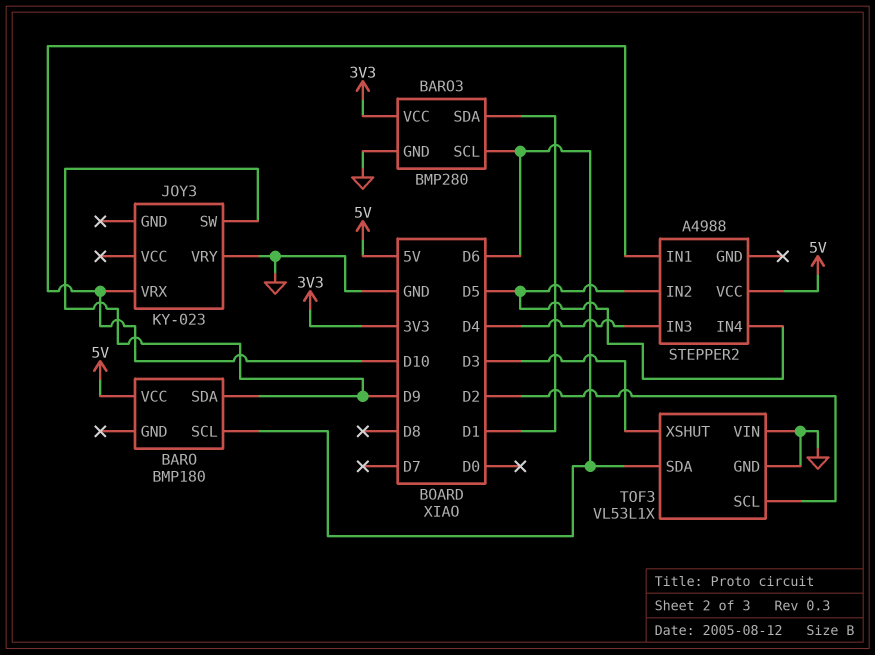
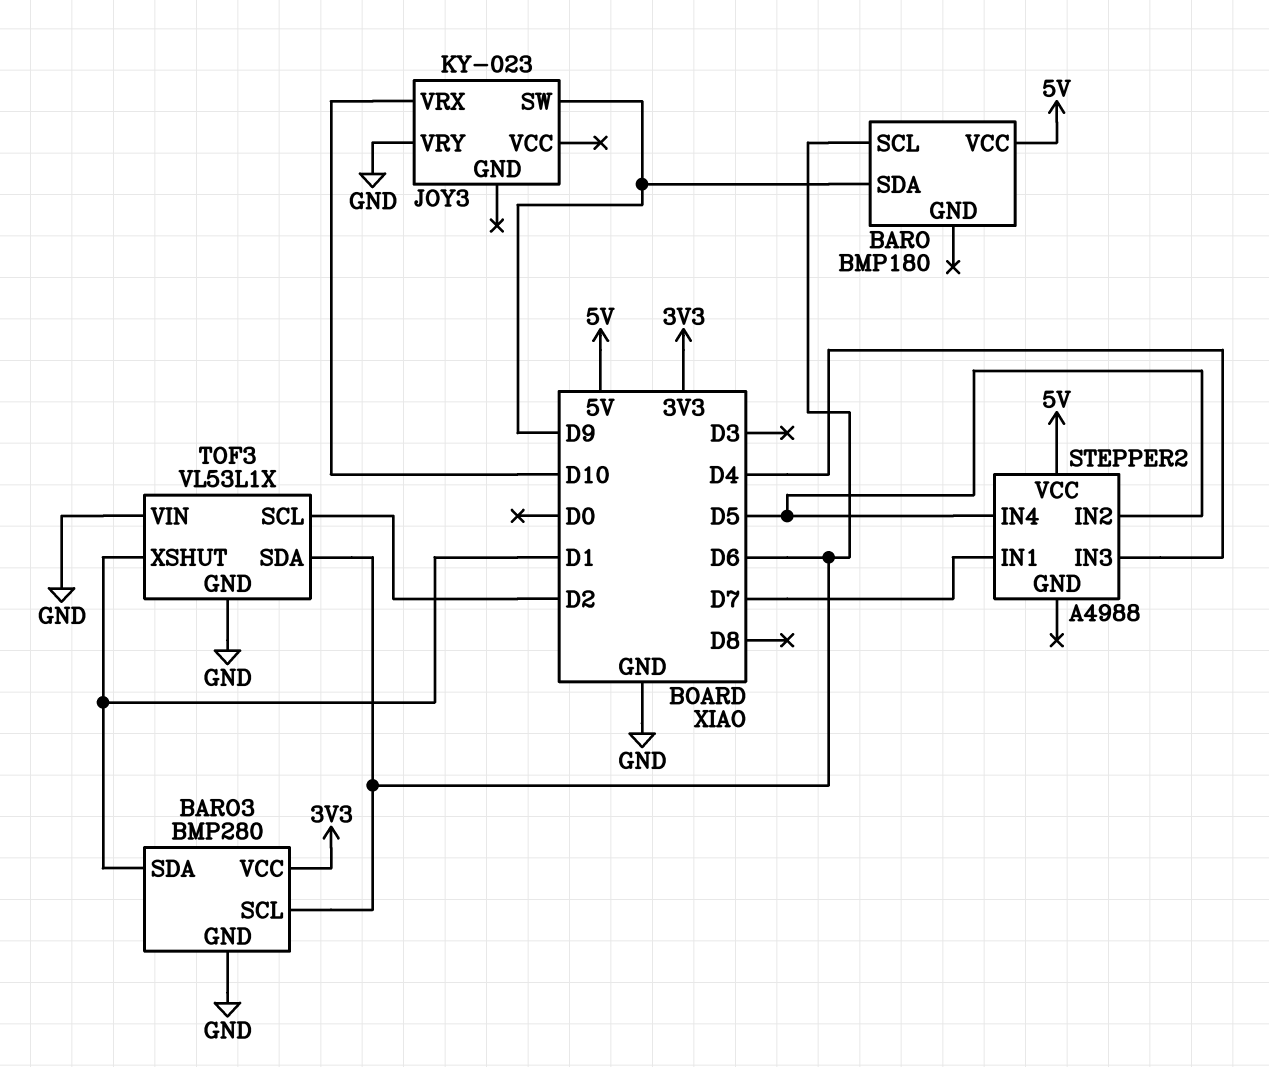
STEPPER2 pin IN1: D10 -> D7
TOF3 pin XSHUT: D3 -> D1

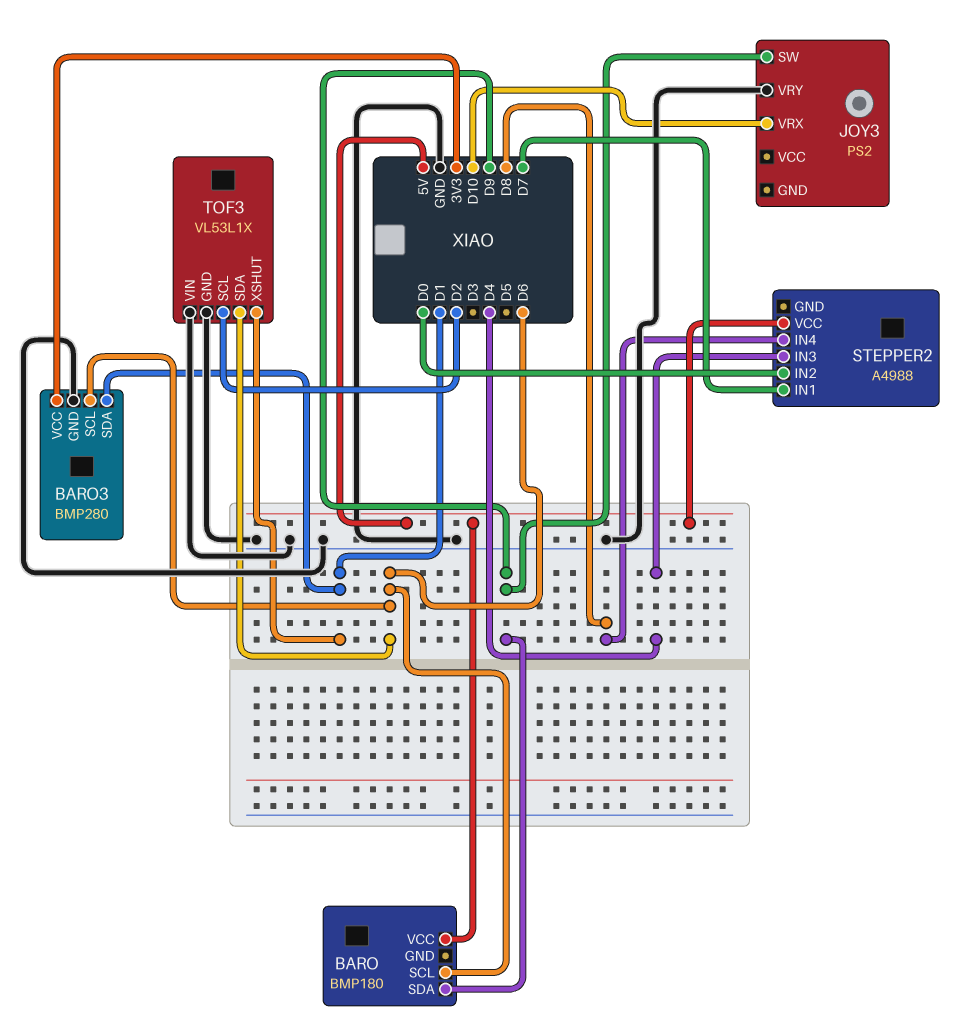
JOY3: KY-023 -> PS2
STEPPER2 pin IN2: D5 -> D0
STEPPER2 pin IN4: D5 -> D8

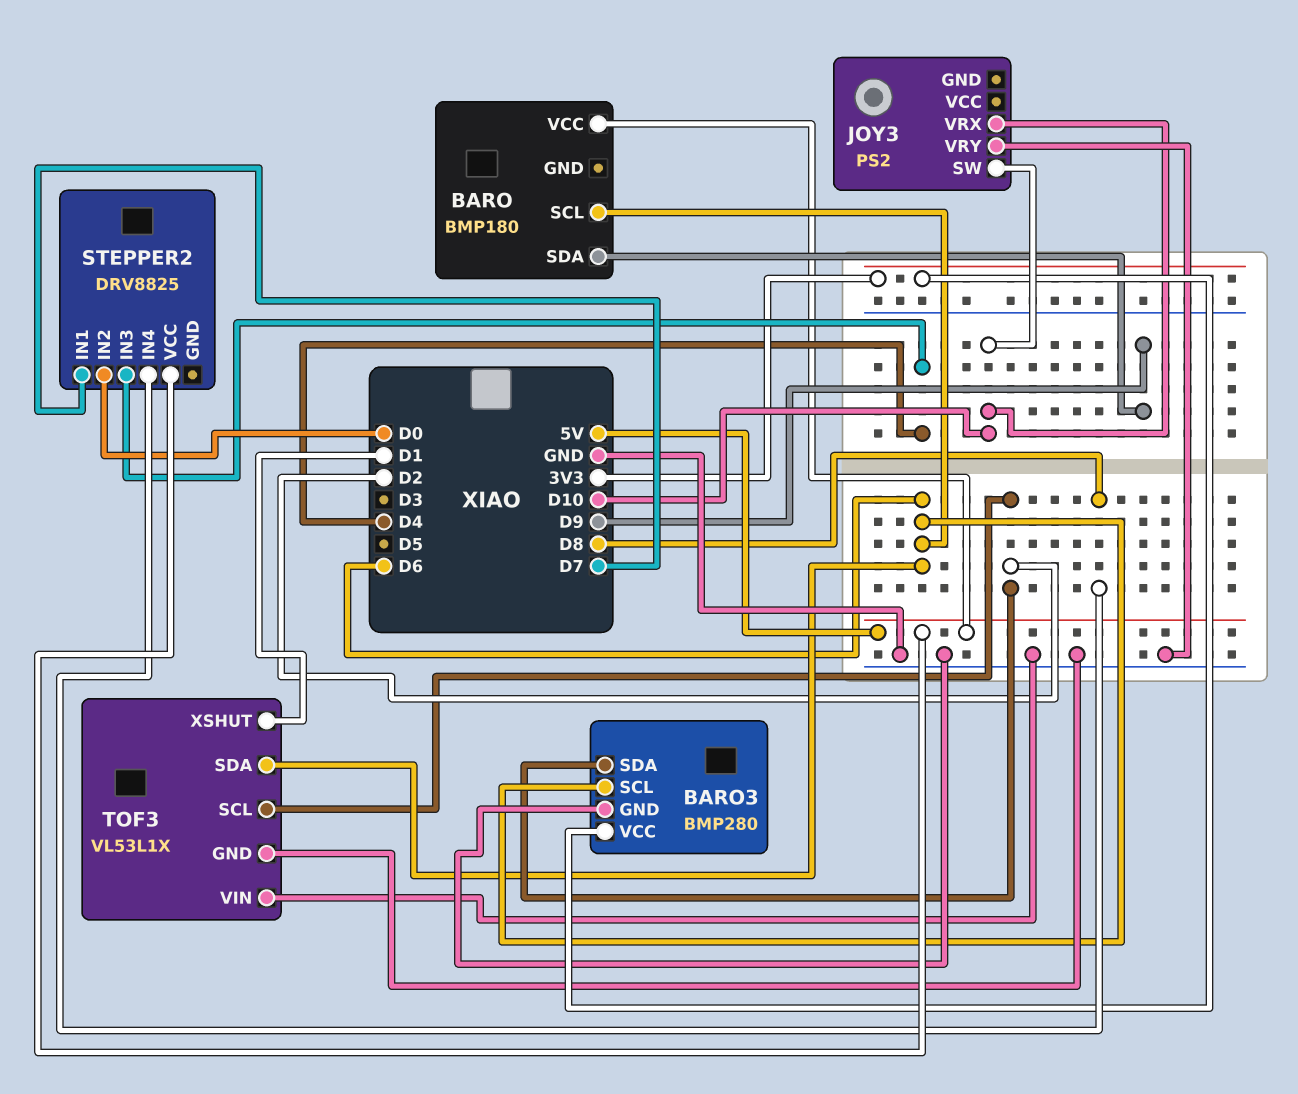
BARO3 pin SDA: D1 -> D2
JOY3 pin SW: D9 -> D10
STEPPER2: A4988 -> DRV8825

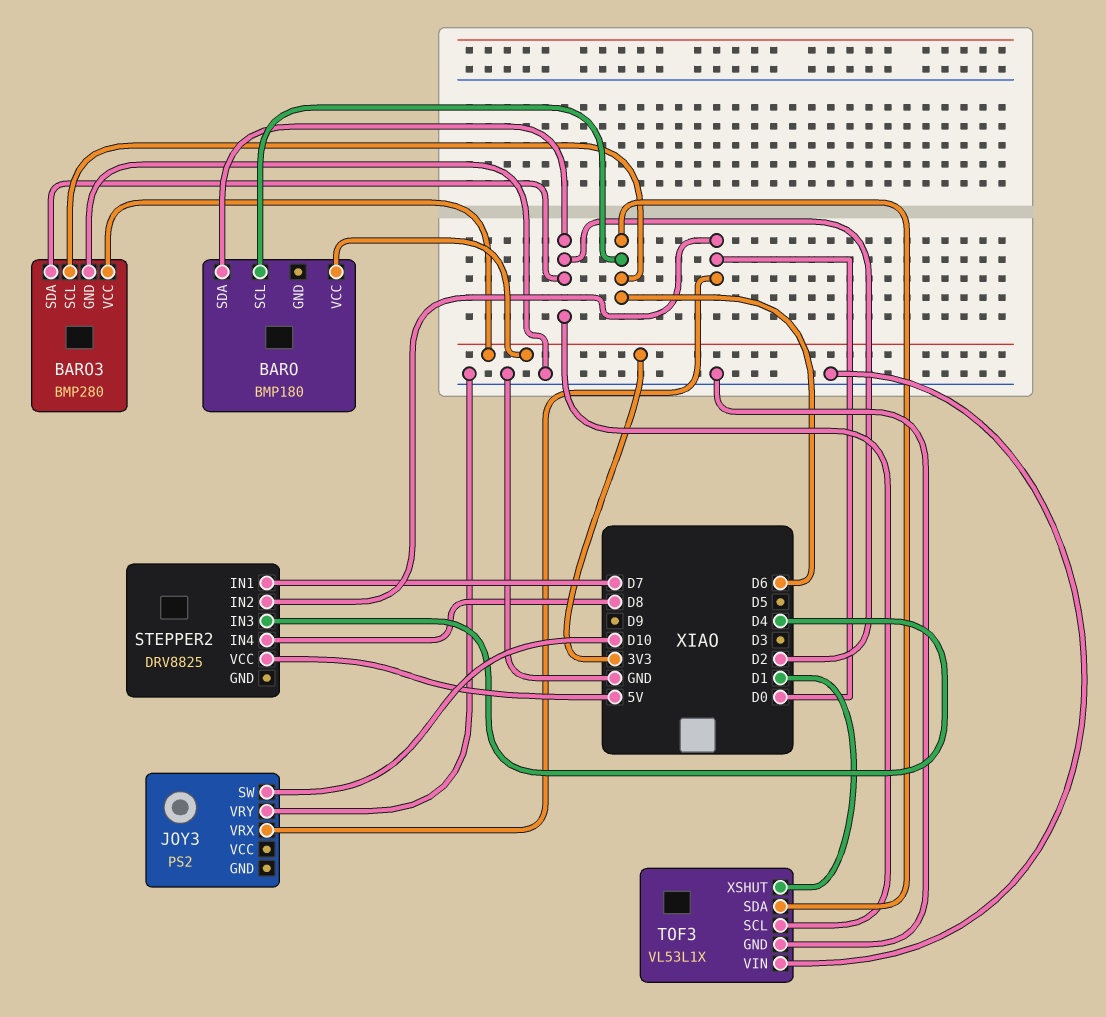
BARO pin SDA: D9 -> D2
BARO pin VCC: 5V -> 3V3
JOY3 pin VRX: D10 -> D0

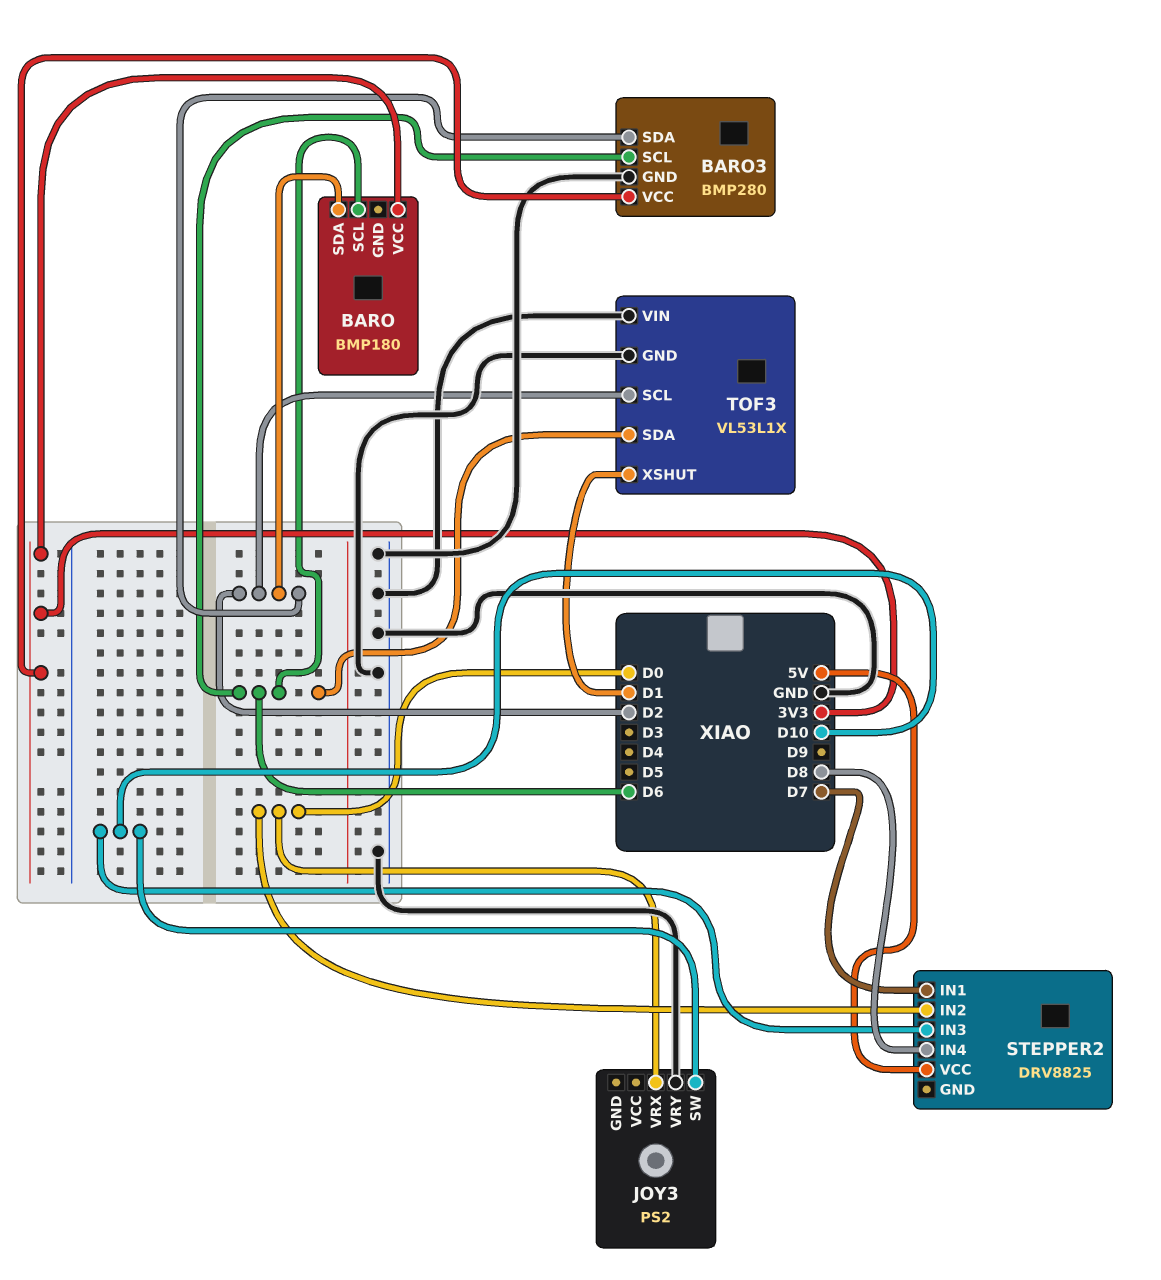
STEPPER2 pin IN3: D4 -> D10

